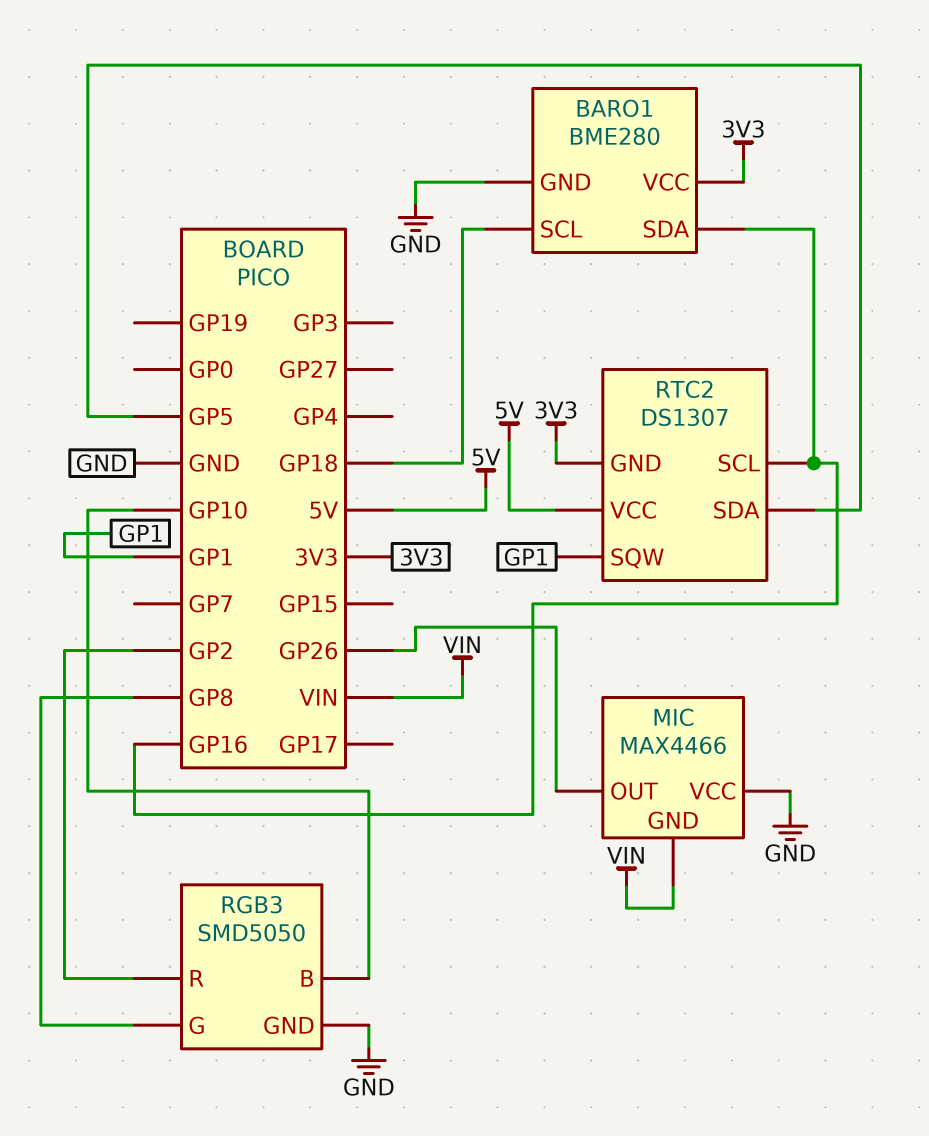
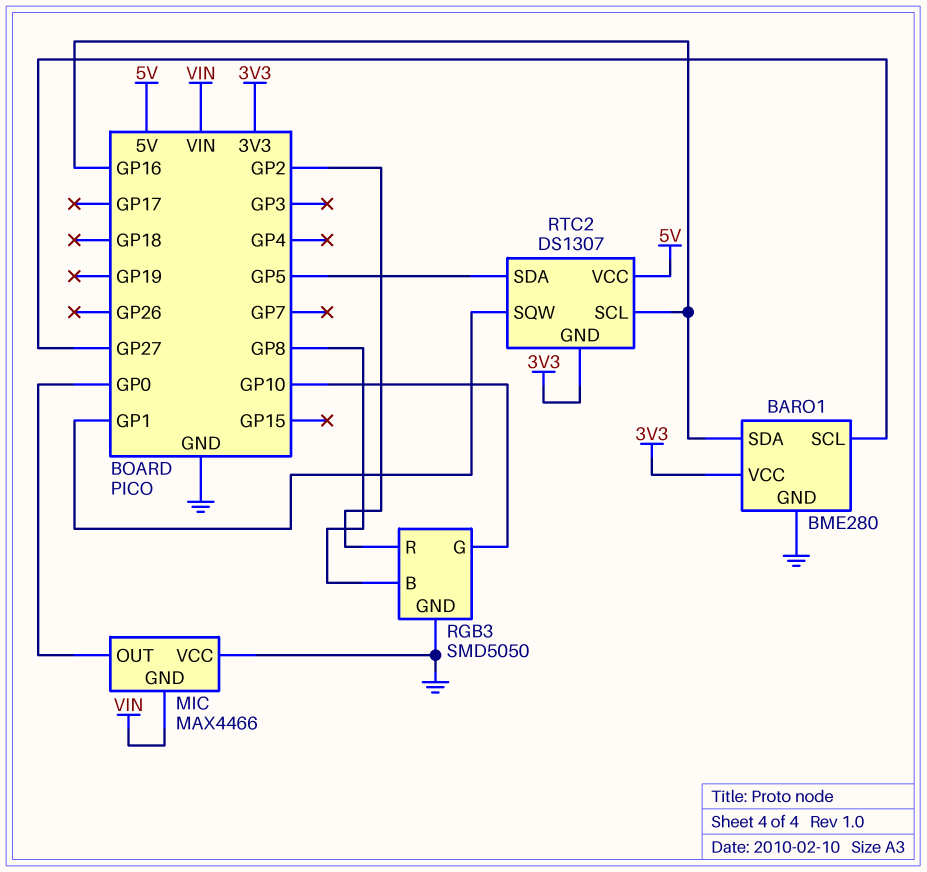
BARO1 pin SCL: GP18 -> GP27
MIC pin OUT: GP26 -> GP0
RGB3 pin B: GP10 -> GP8
RGB3 pin G: GP8 -> GP10

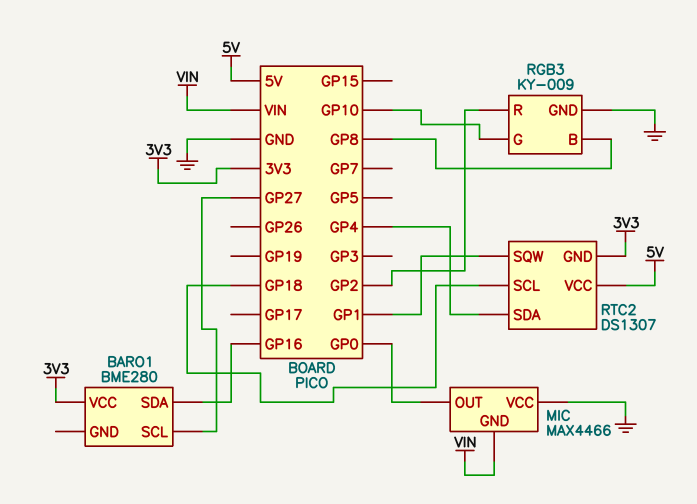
BARO1 pin GND: GND -> none
RGB3: SMD5050 -> KY-009
RTC2 pin SCL: GP16 -> GP18
RTC2 pin SDA: GP5 -> GP4

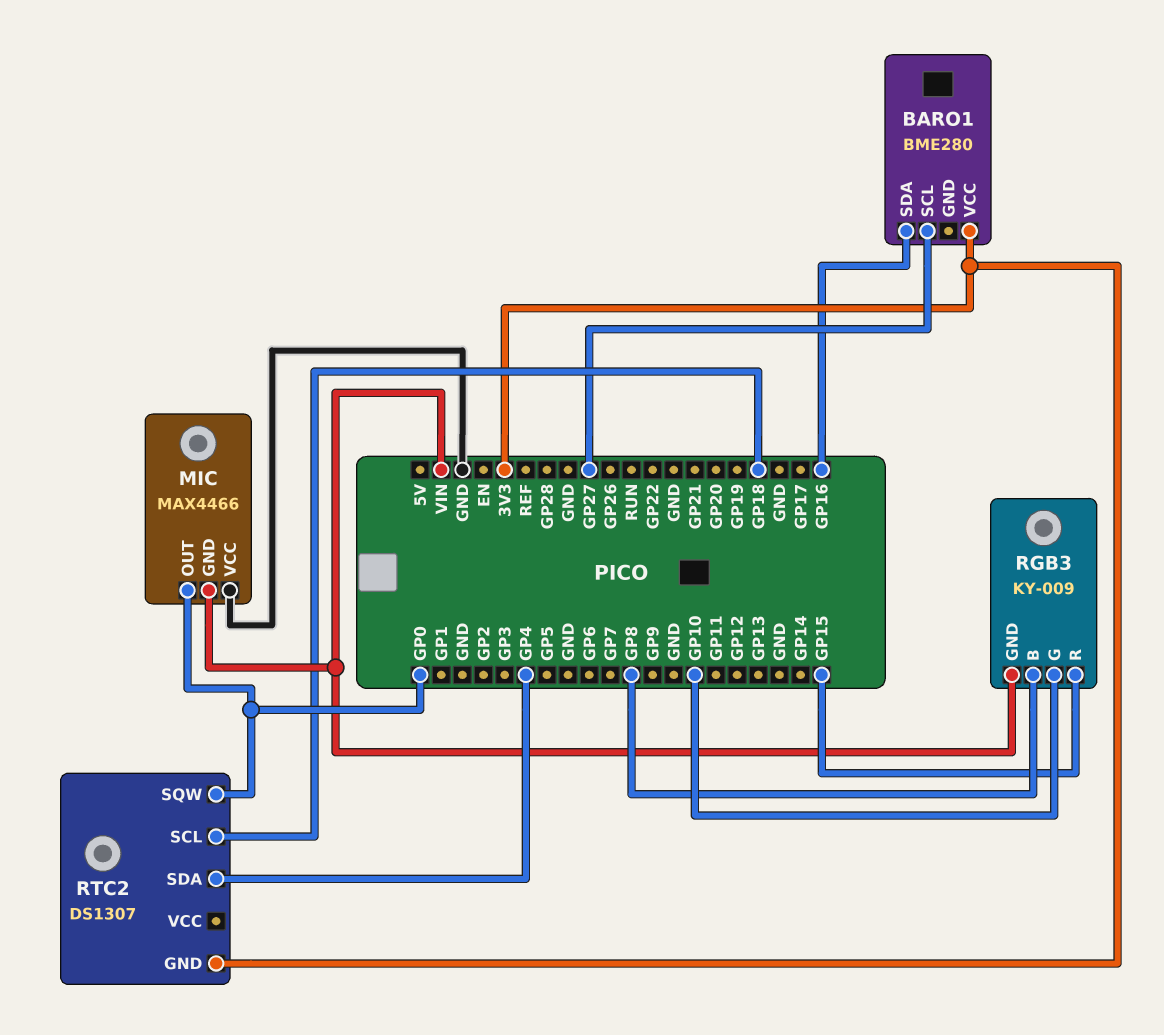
RGB3 pin GND: GND -> VIN
RGB3 pin R: GP2 -> GP15
RTC2 pin SQW: GP1 -> GP0
RTC2 pin VCC: 5V -> none

